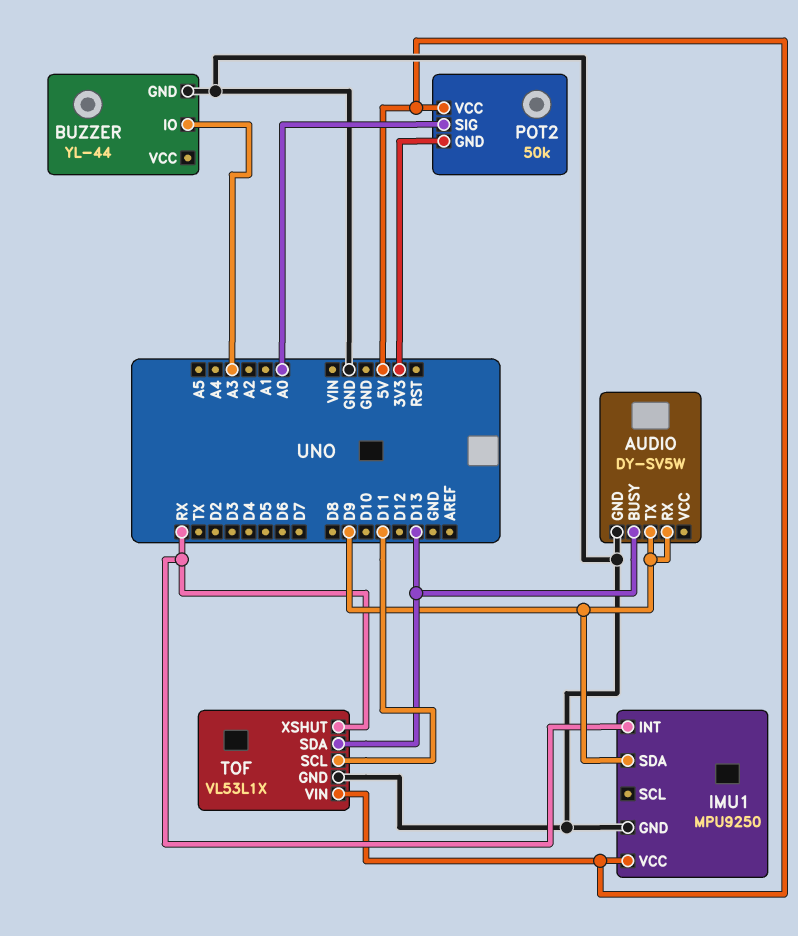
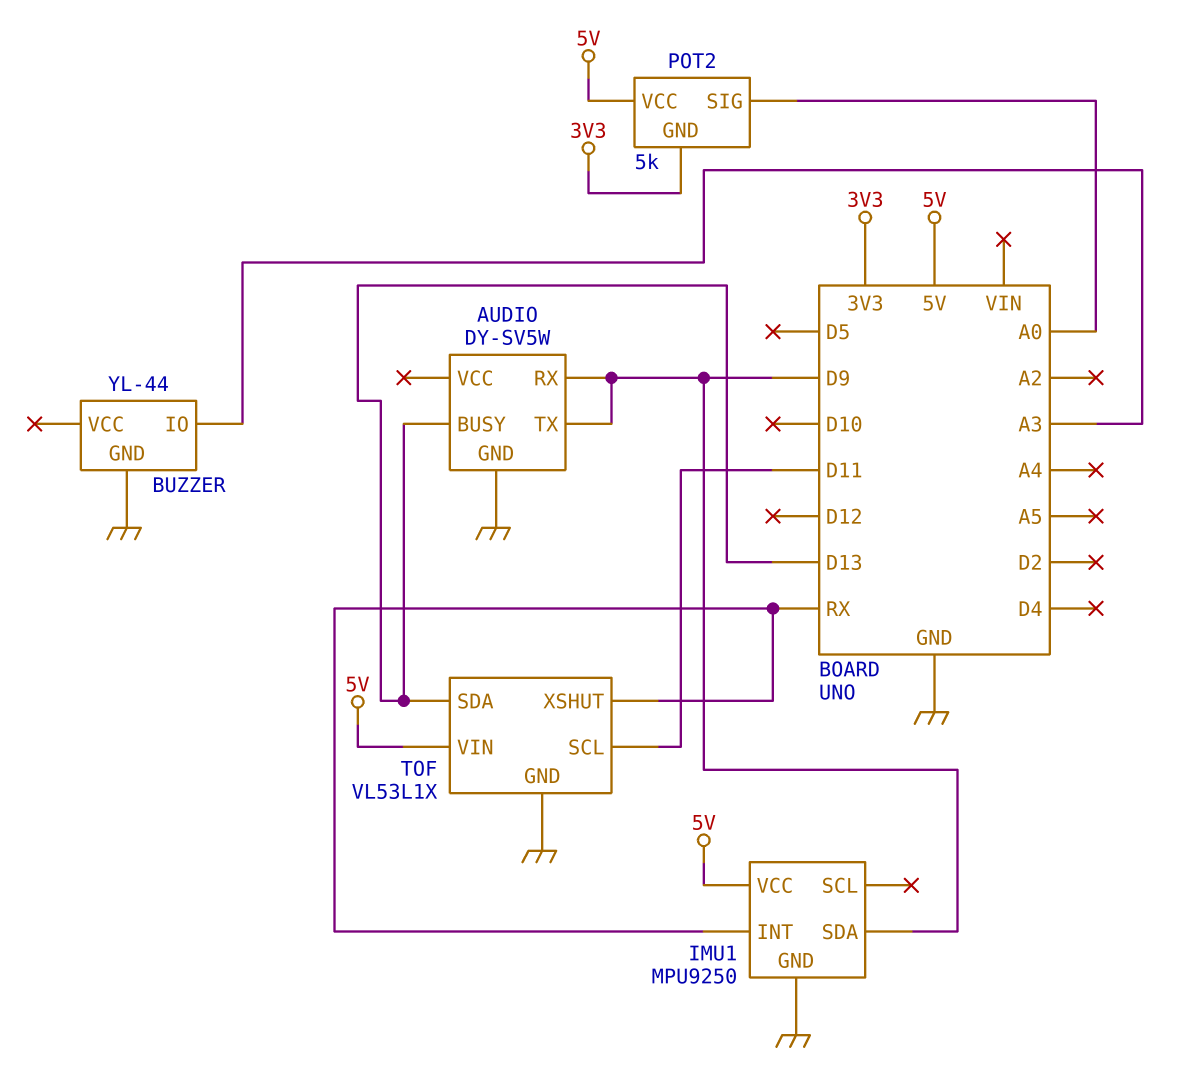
POT2: 50k -> 5k

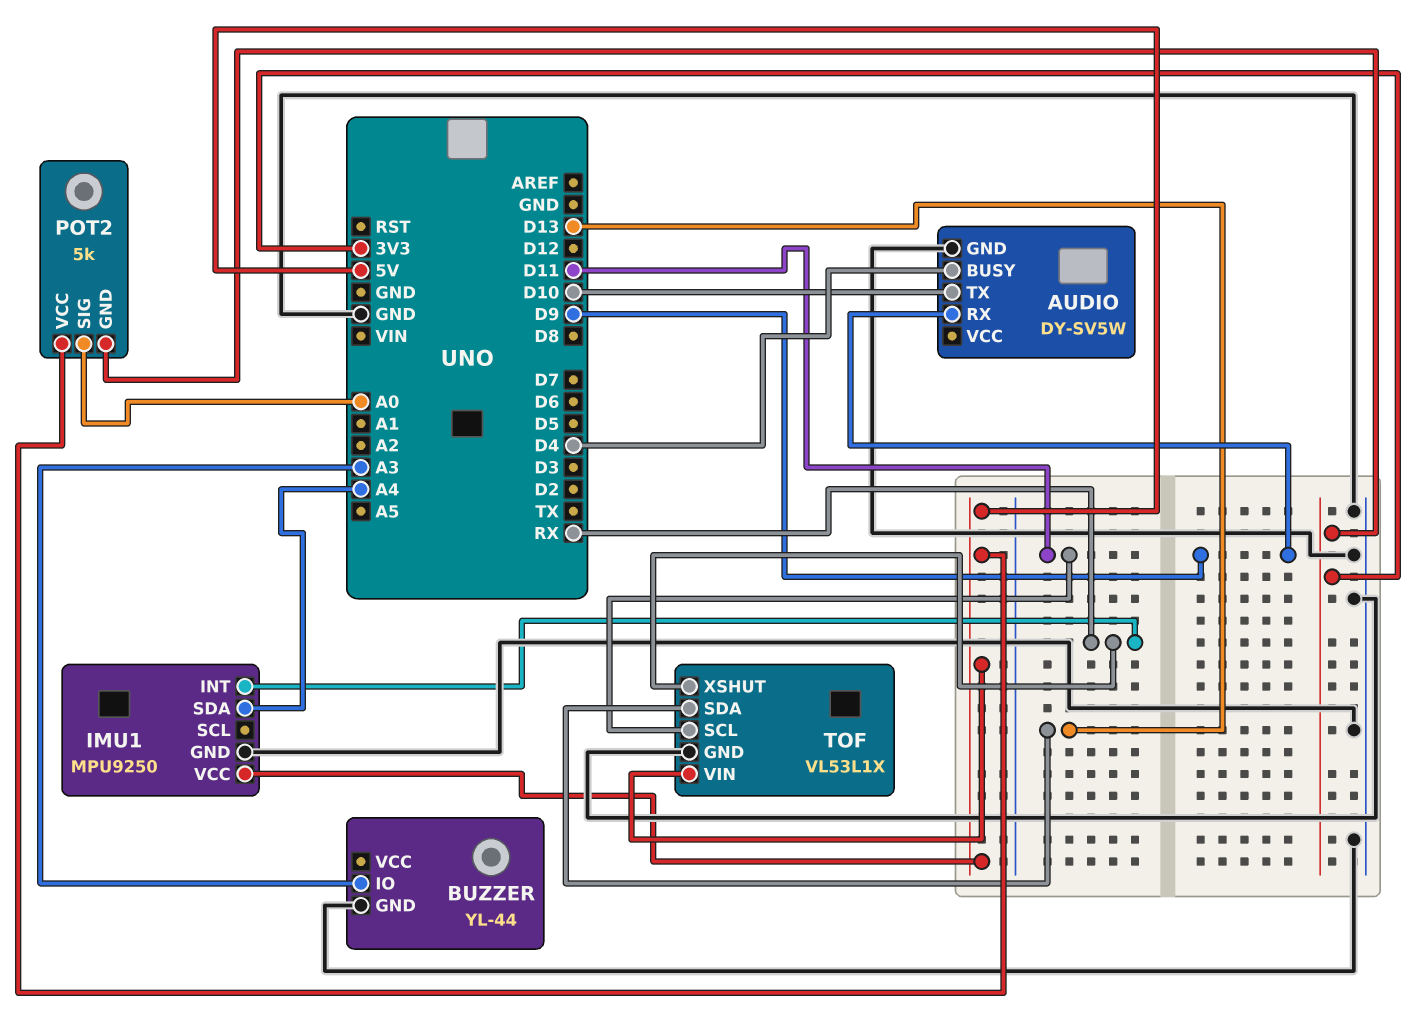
AUDIO pin BUSY: D13 -> D4
AUDIO pin TX: D9 -> D10
IMU1 pin SDA: D9 -> A4

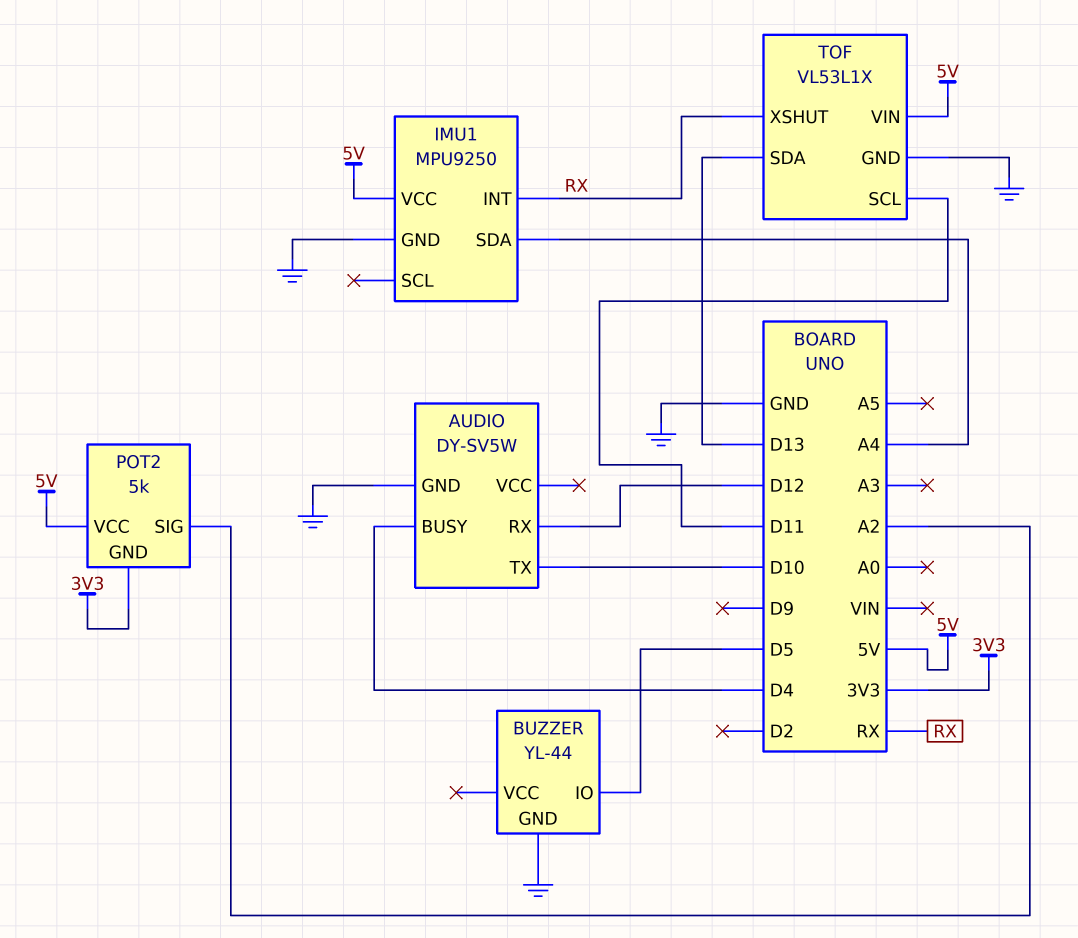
AUDIO pin RX: D9 -> D12
BUZZER pin IO: A3 -> D5
POT2 pin SIG: A0 -> A2

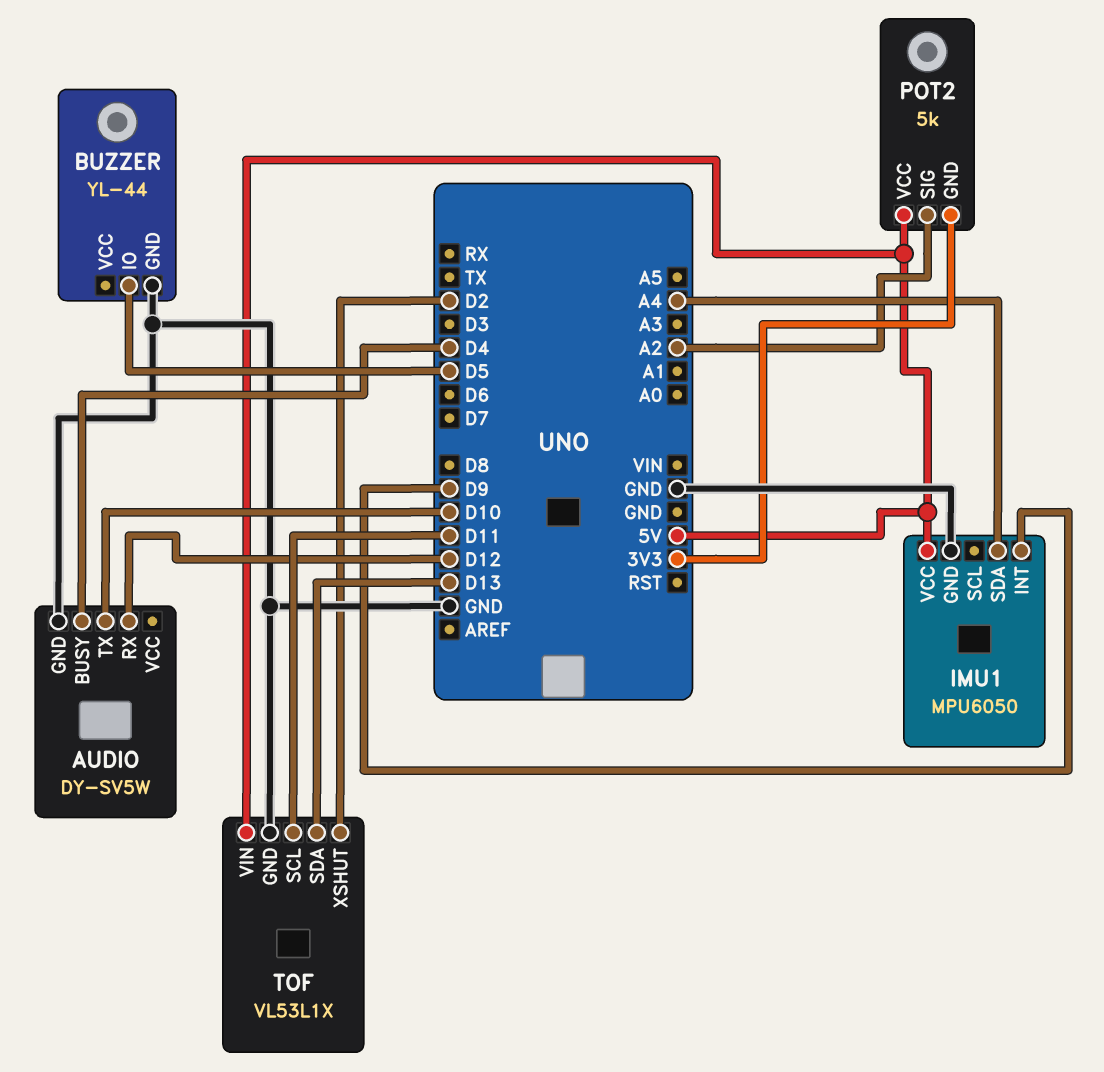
IMU1: MPU9250 -> MPU6050
IMU1 pin INT: RX -> D9
TOF pin XSHUT: RX -> D2

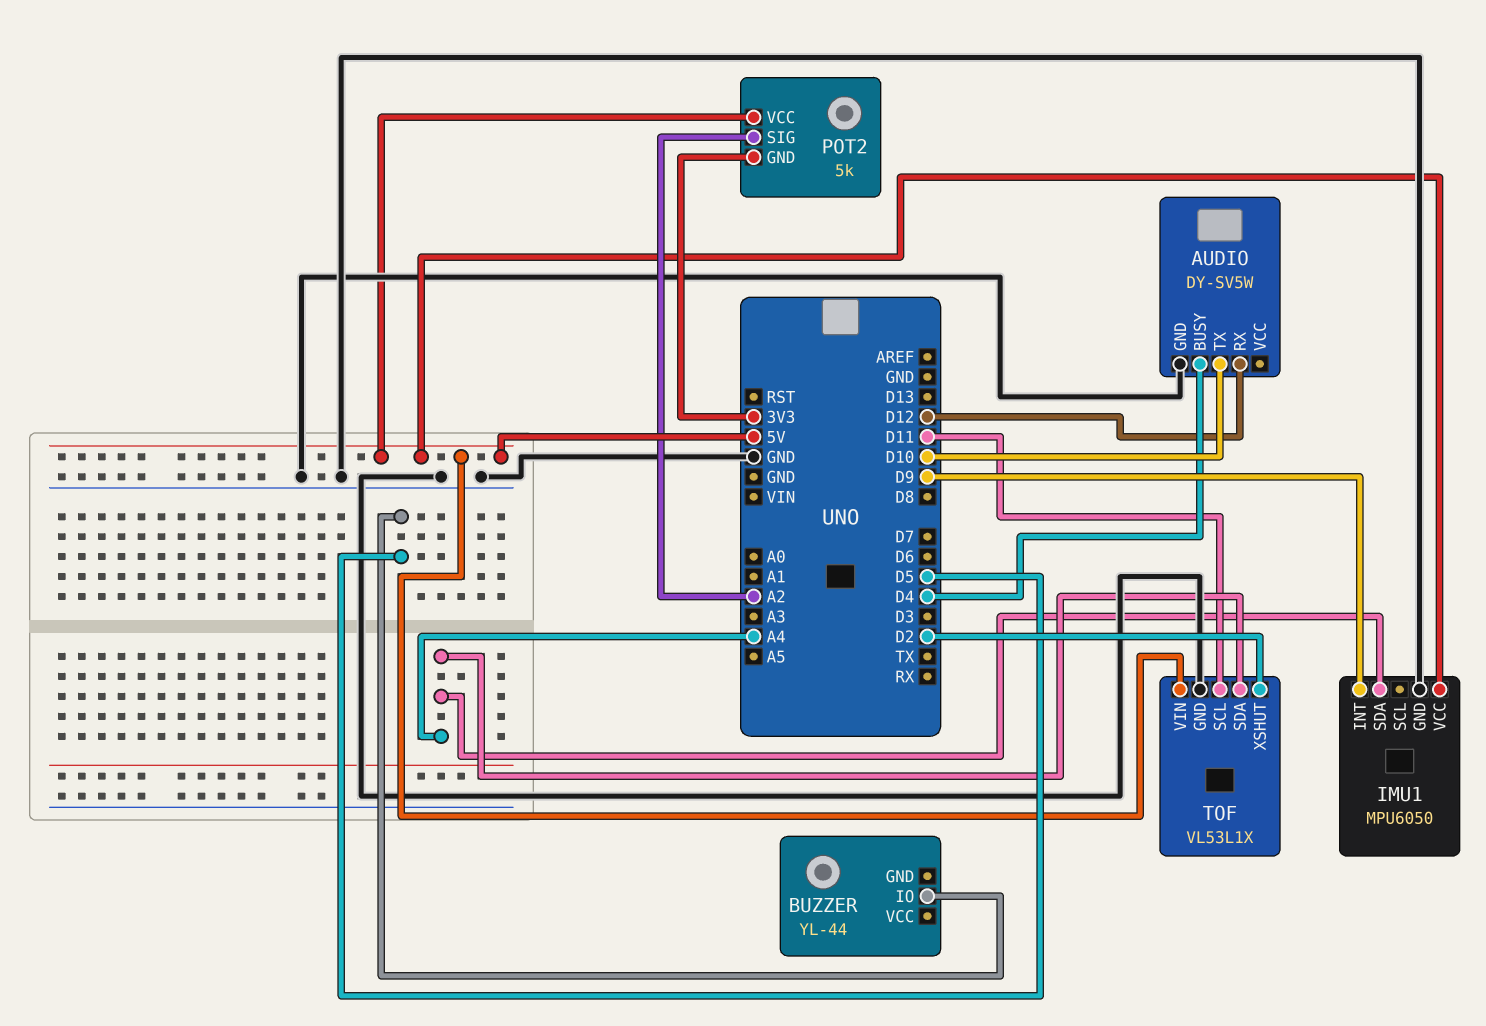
BUZZER pin GND: GND -> none
TOF pin SDA: D13 -> A4

